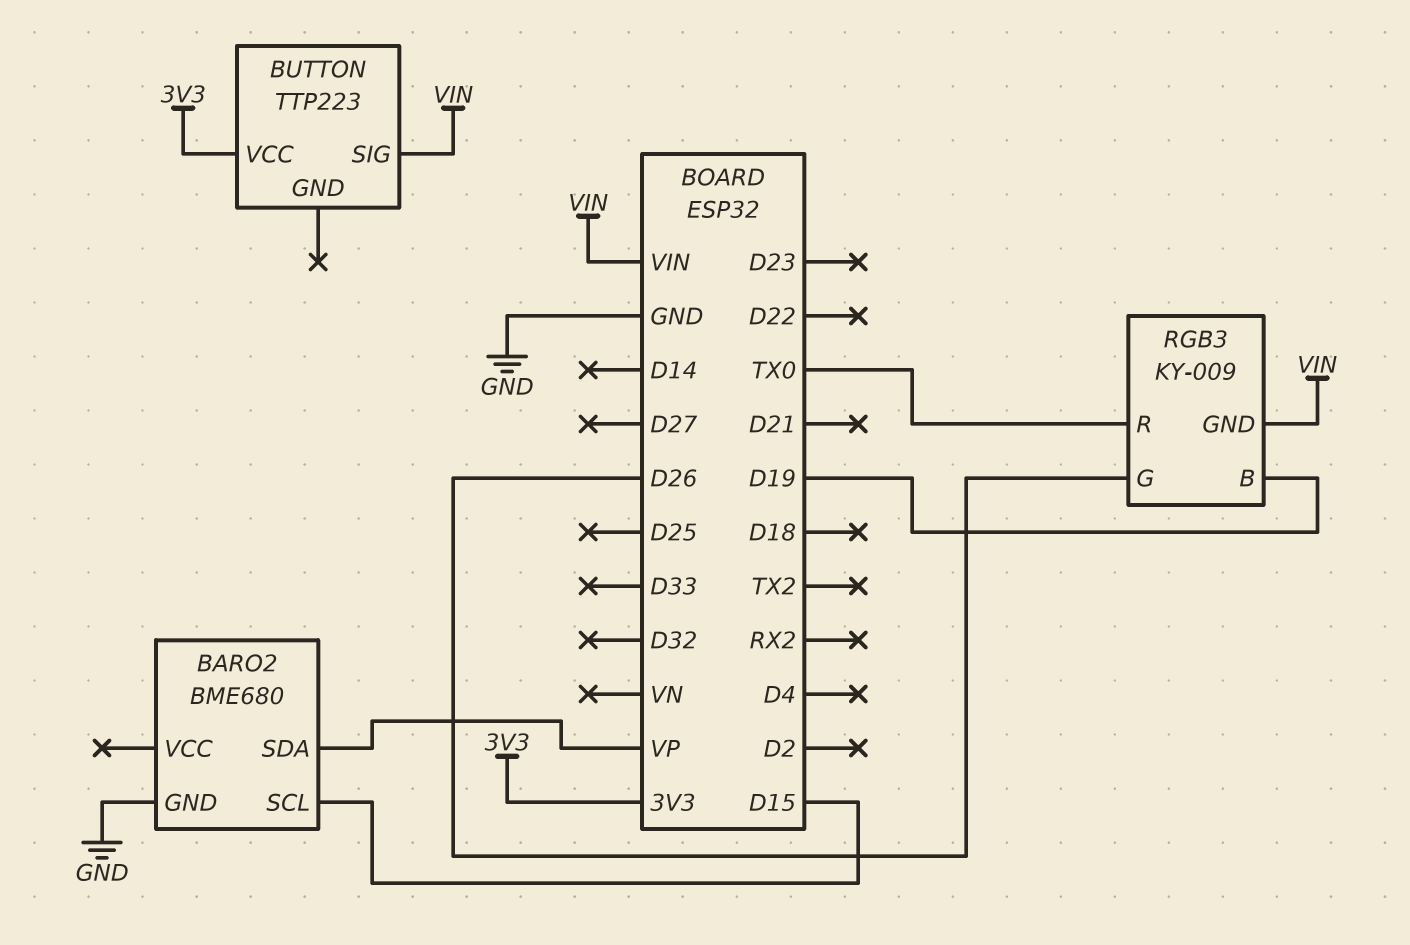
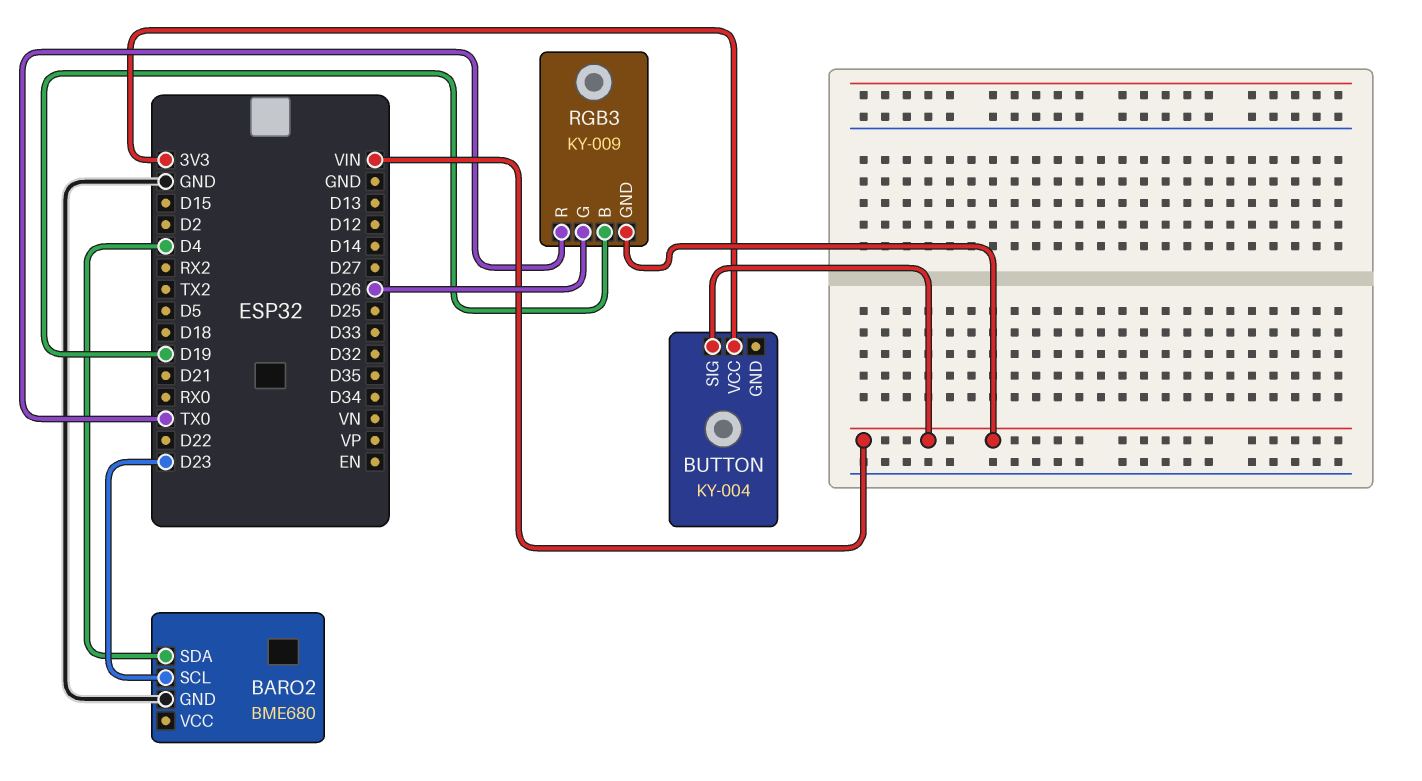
BARO2 pin SCL: D15 -> D23
BARO2 pin SDA: VP -> D4
BUTTON: TTP223 -> KY-004

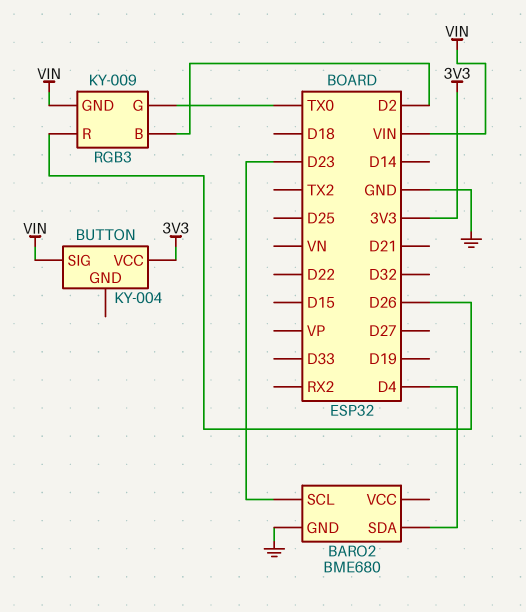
RGB3 pin B: D19 -> D2
RGB3 pin G: D26 -> TX0
RGB3 pin R: TX0 -> D26

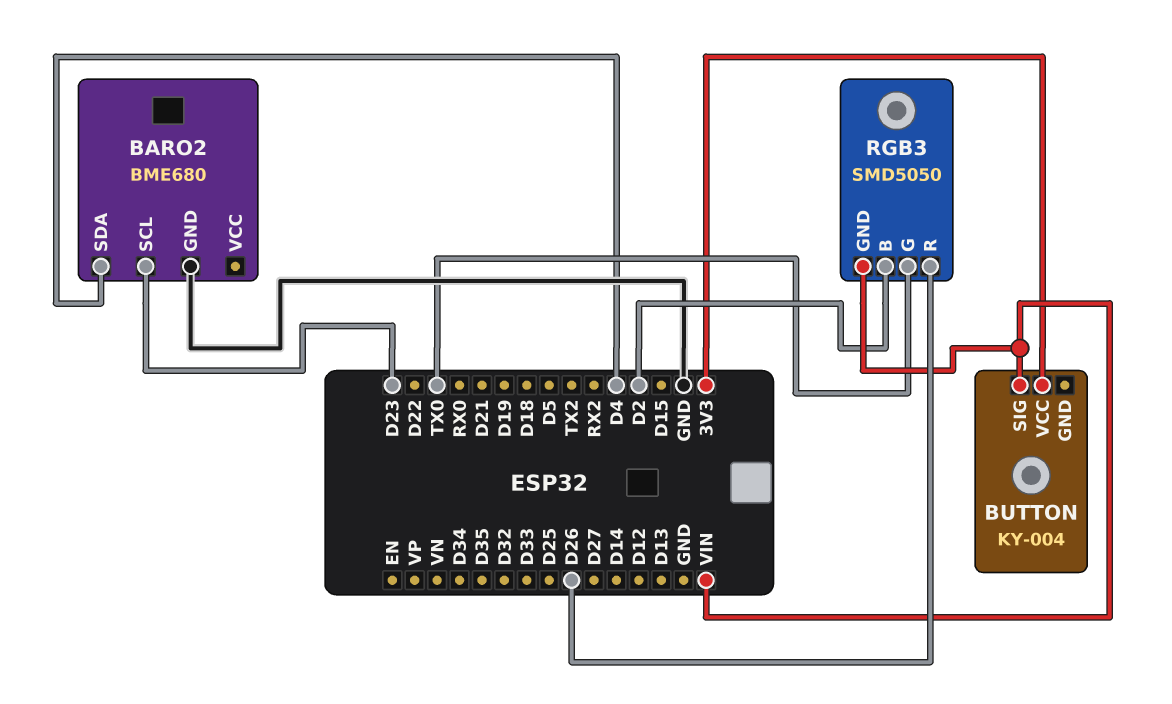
RGB3: KY-009 -> SMD5050

